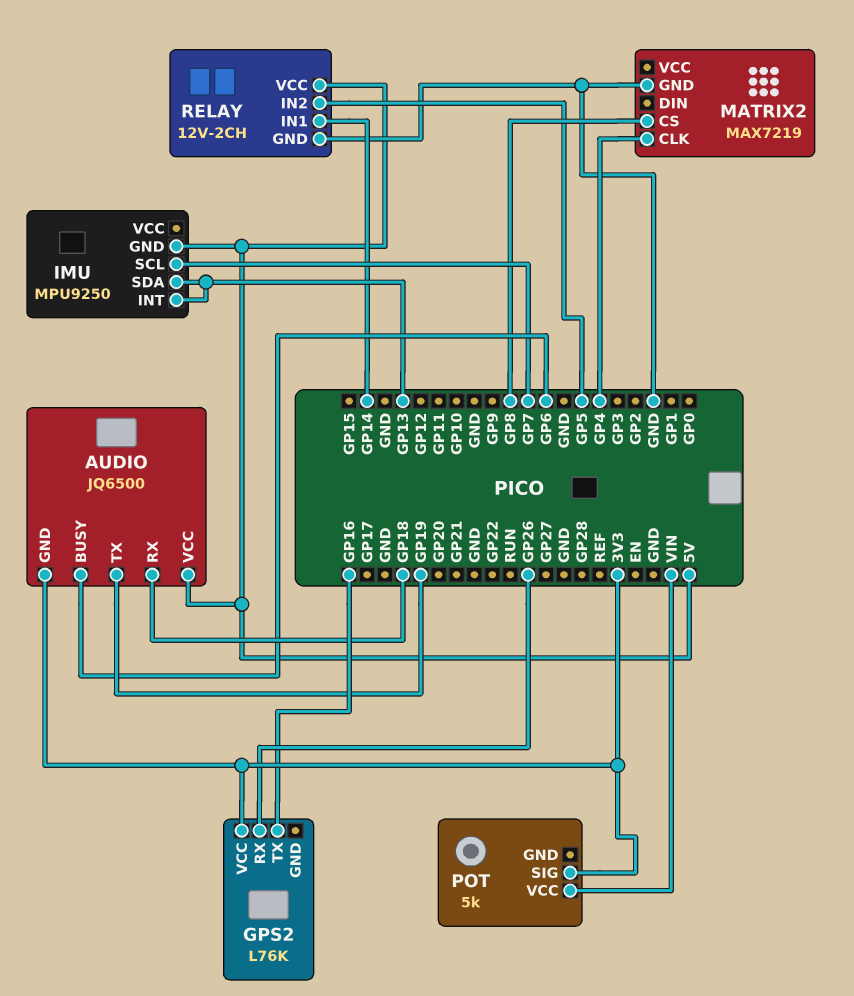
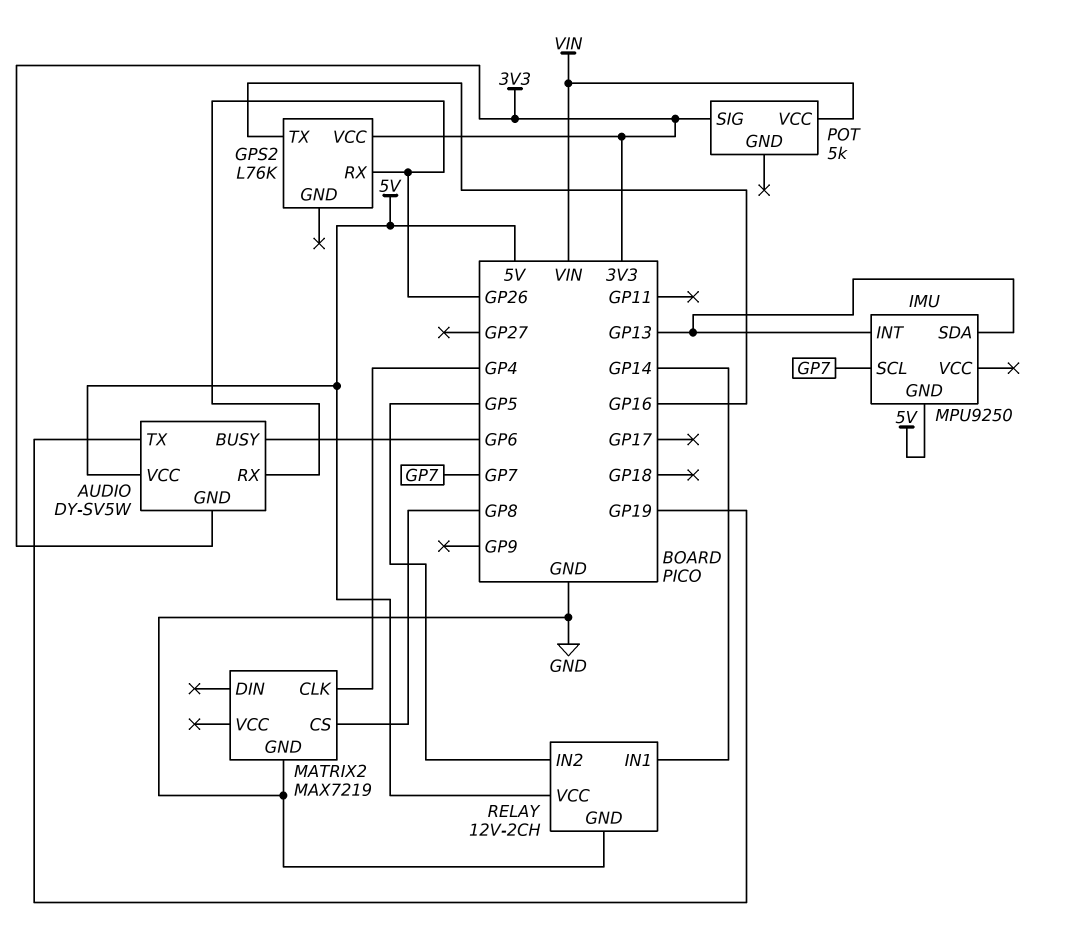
AUDIO: JQ6500 -> DY-SV5W
AUDIO pin RX: GP18 -> GP26

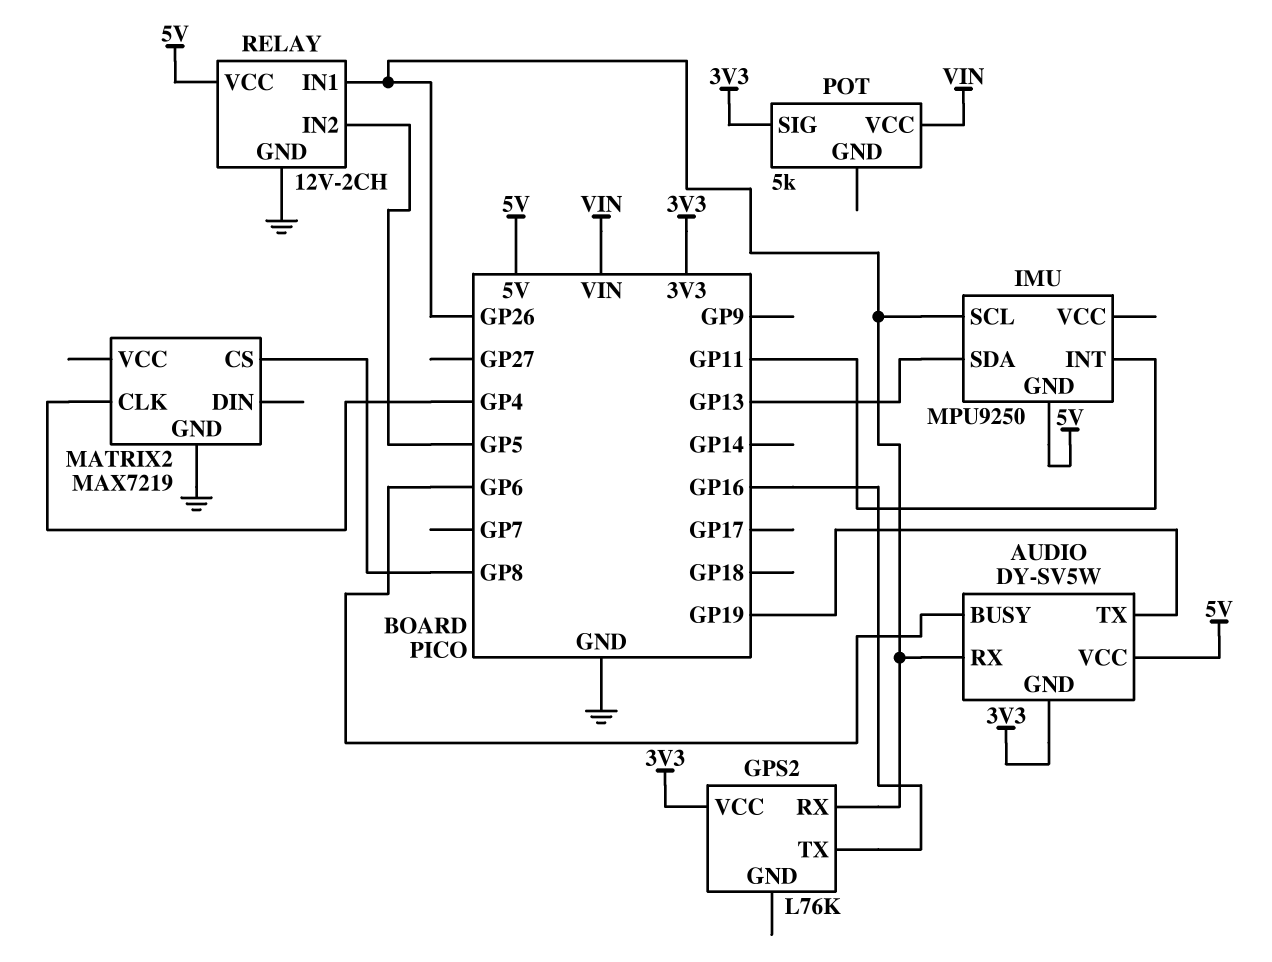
IMU pin INT: GP13 -> GP11
IMU pin SCL: GP7 -> GP26
RELAY pin IN1: GP14 -> GP26

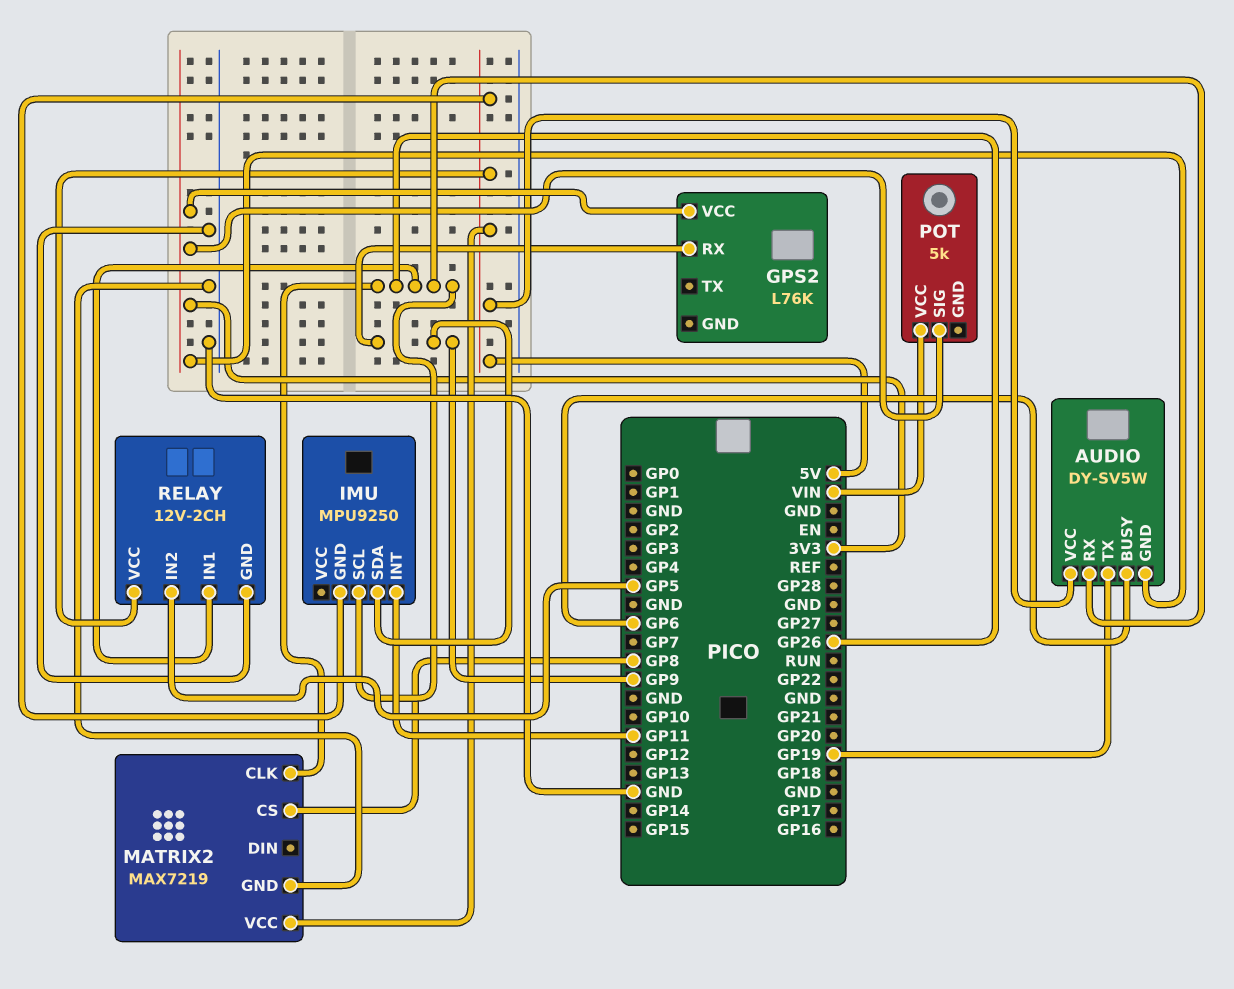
GPS2 pin RX: GP26 -> GP9
GPS2 pin TX: GP16 -> none
IMU pin SDA: GP13 -> GP9
MATRIX2 pin CLK: GP4 -> GP26
MATRIX2 pin VCC: none -> 5V

